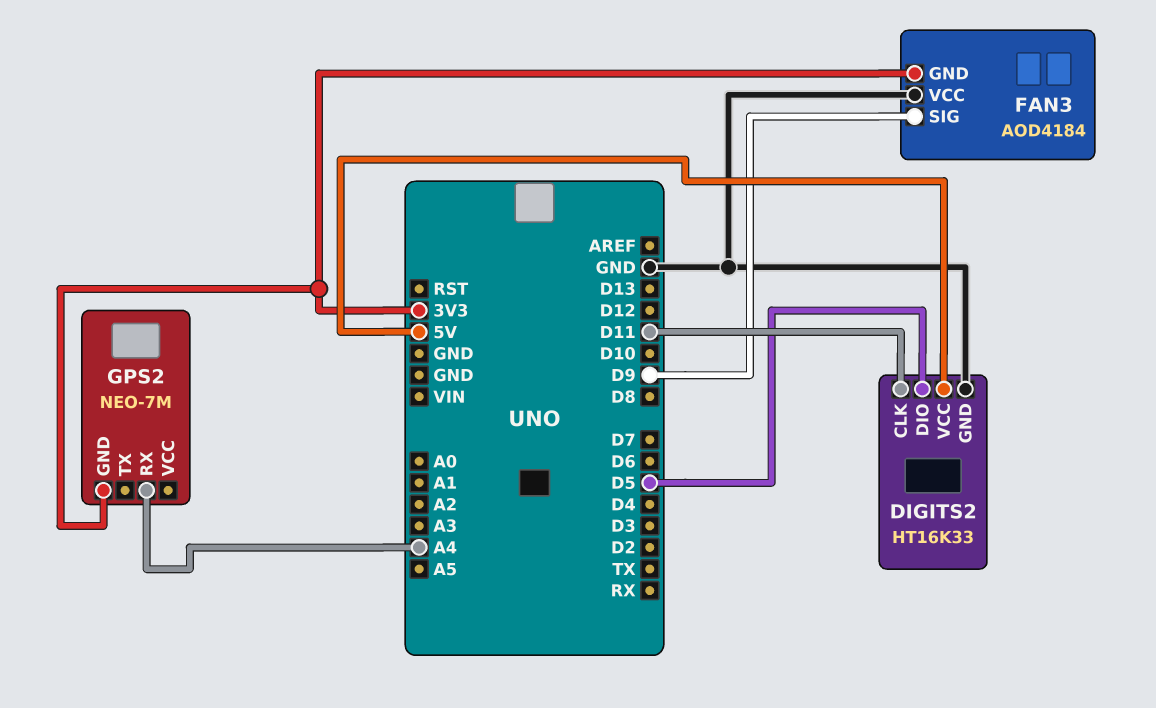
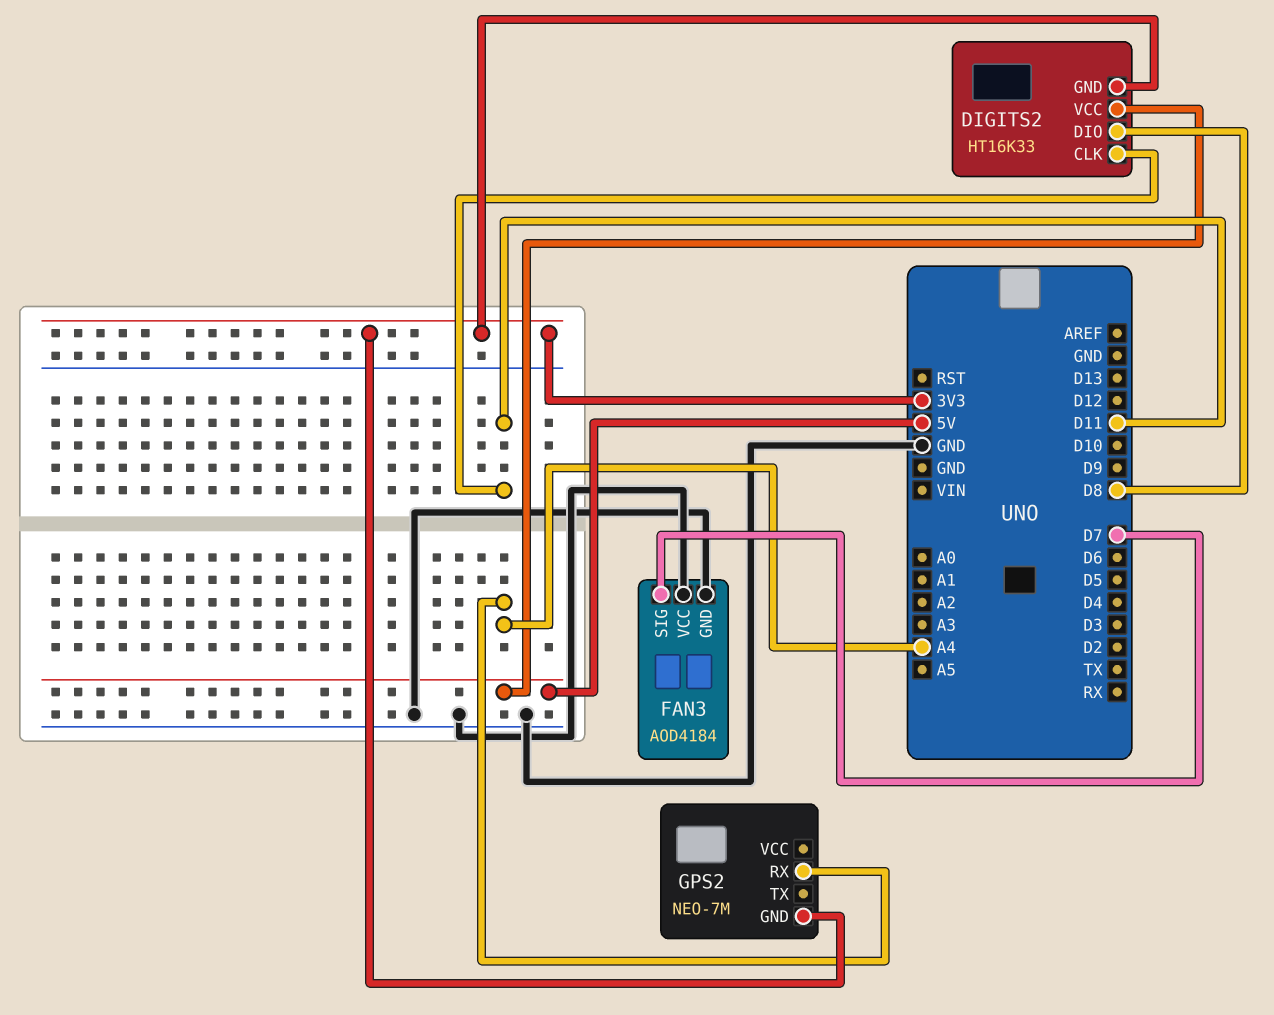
DIGITS2 pin DIO: D5 -> D8
DIGITS2 pin GND: GND -> 3V3
FAN3 pin GND: 3V3 -> GND
FAN3 pin SIG: D9 -> D7

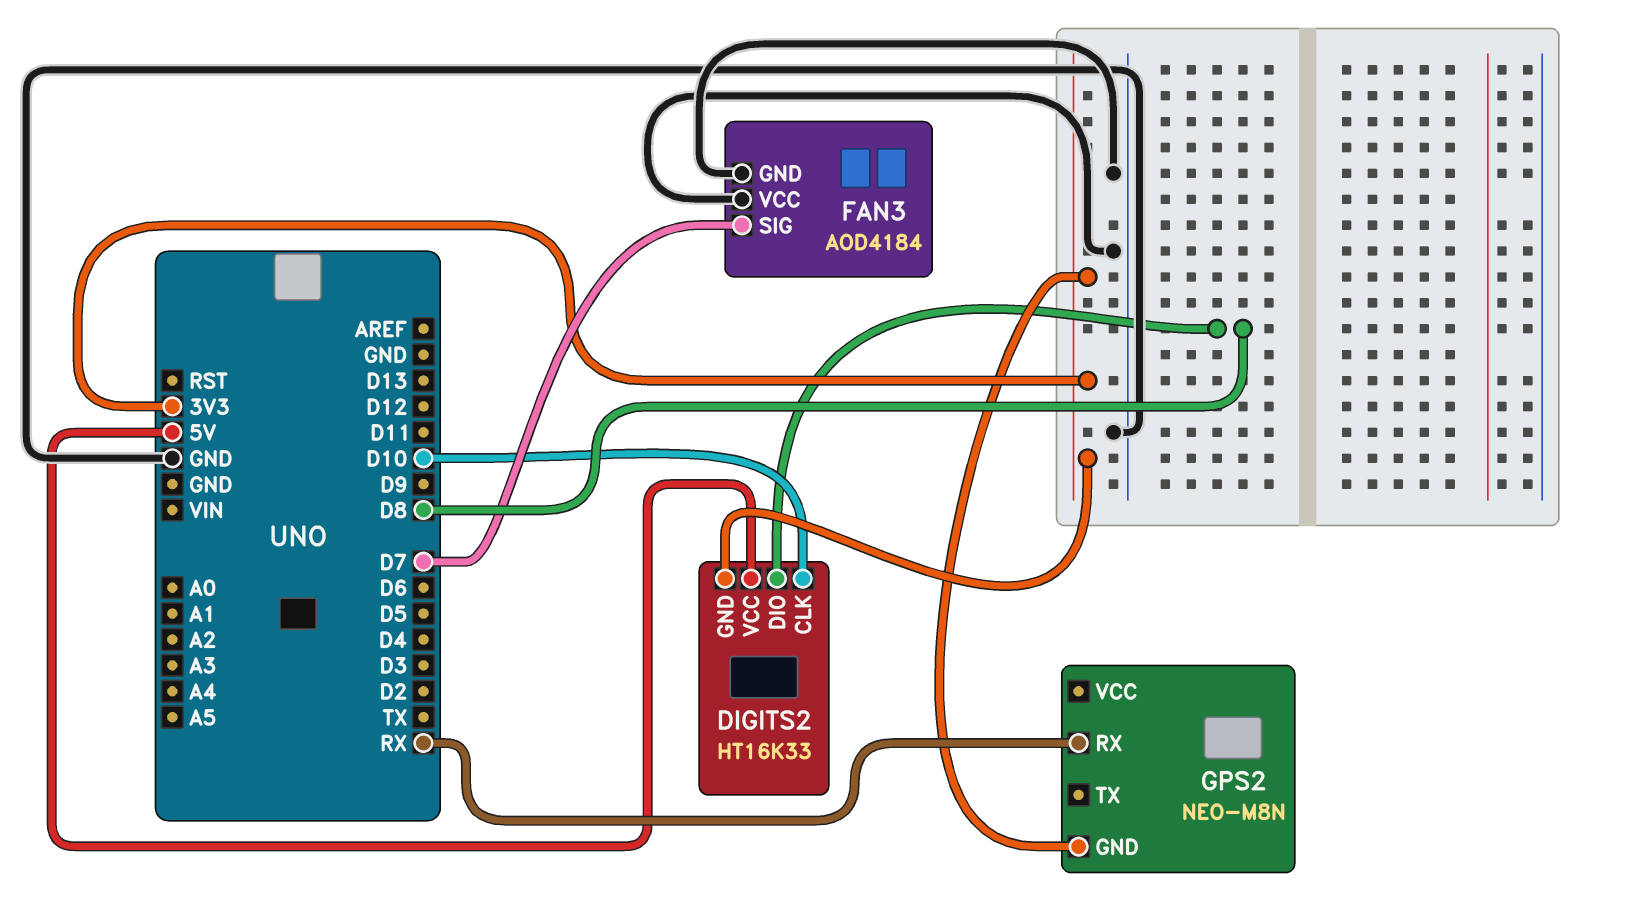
DIGITS2 pin CLK: D11 -> D10
GPS2: NEO-7M -> NEO-M8N
GPS2 pin RX: A4 -> RX

